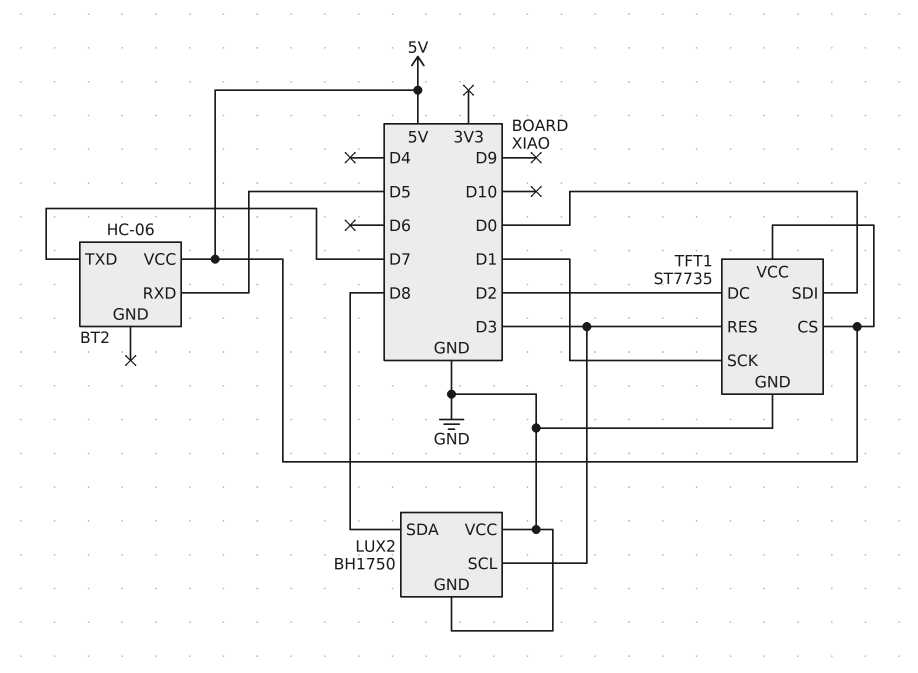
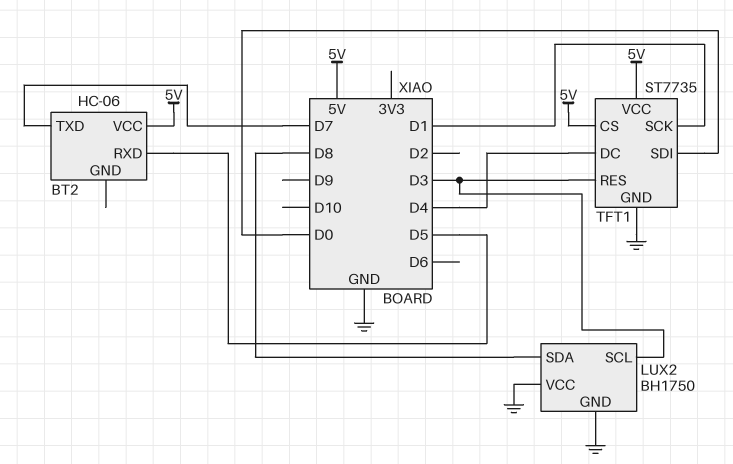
TFT1 pin DC: D2 -> D4

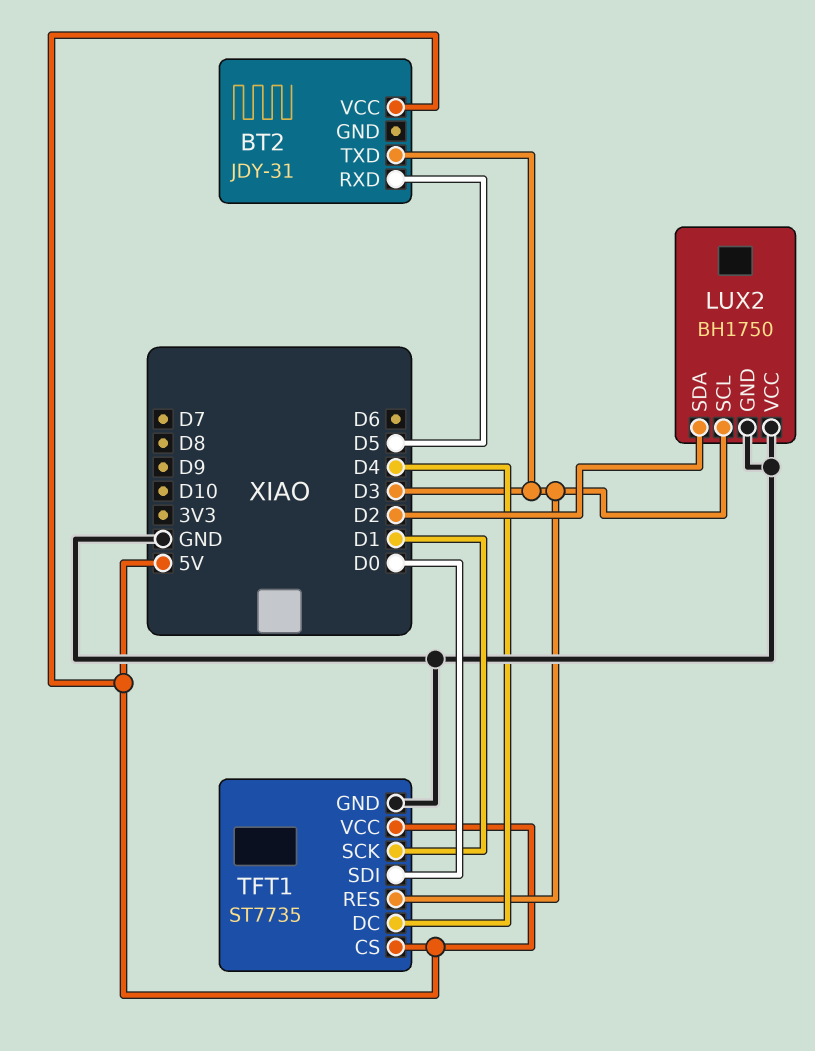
BT2: HC-06 -> JDY-31
BT2 pin TXD: D7 -> D3
LUX2 pin SDA: D8 -> D2

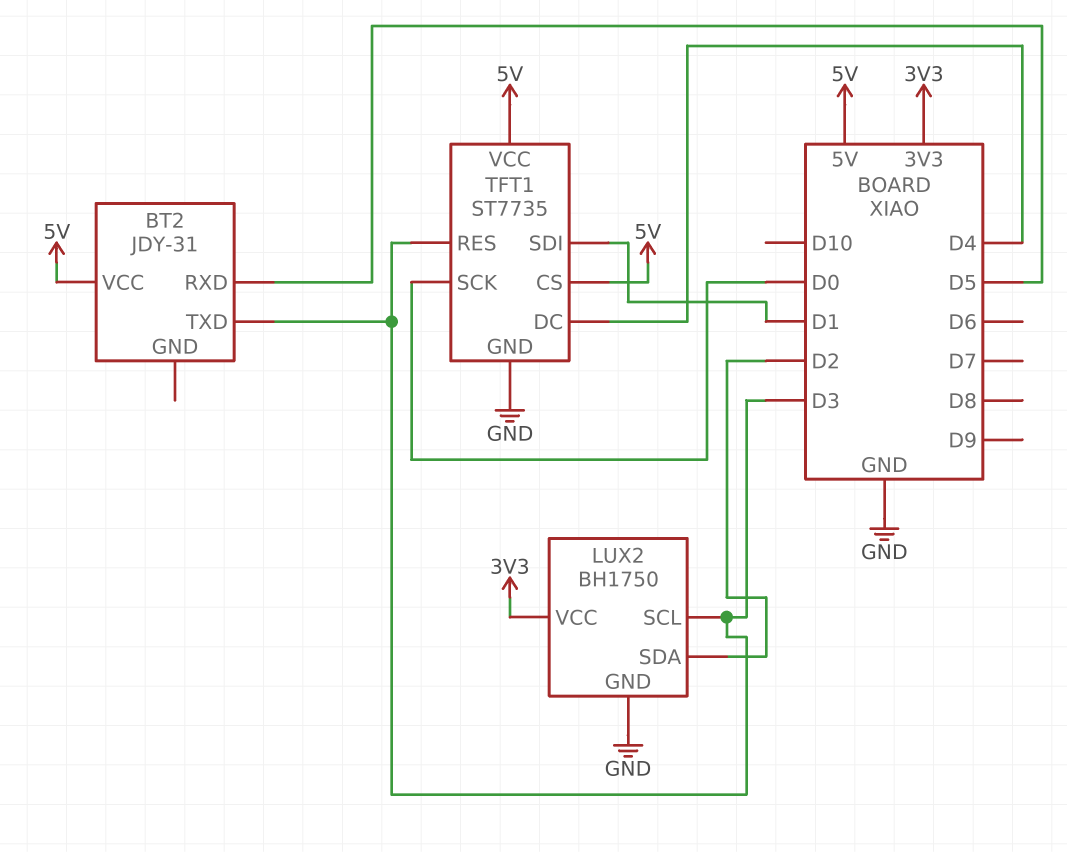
LUX2 pin VCC: GND -> 3V3
TFT1 pin SCK: D1 -> D0
TFT1 pin SDI: D0 -> D1

